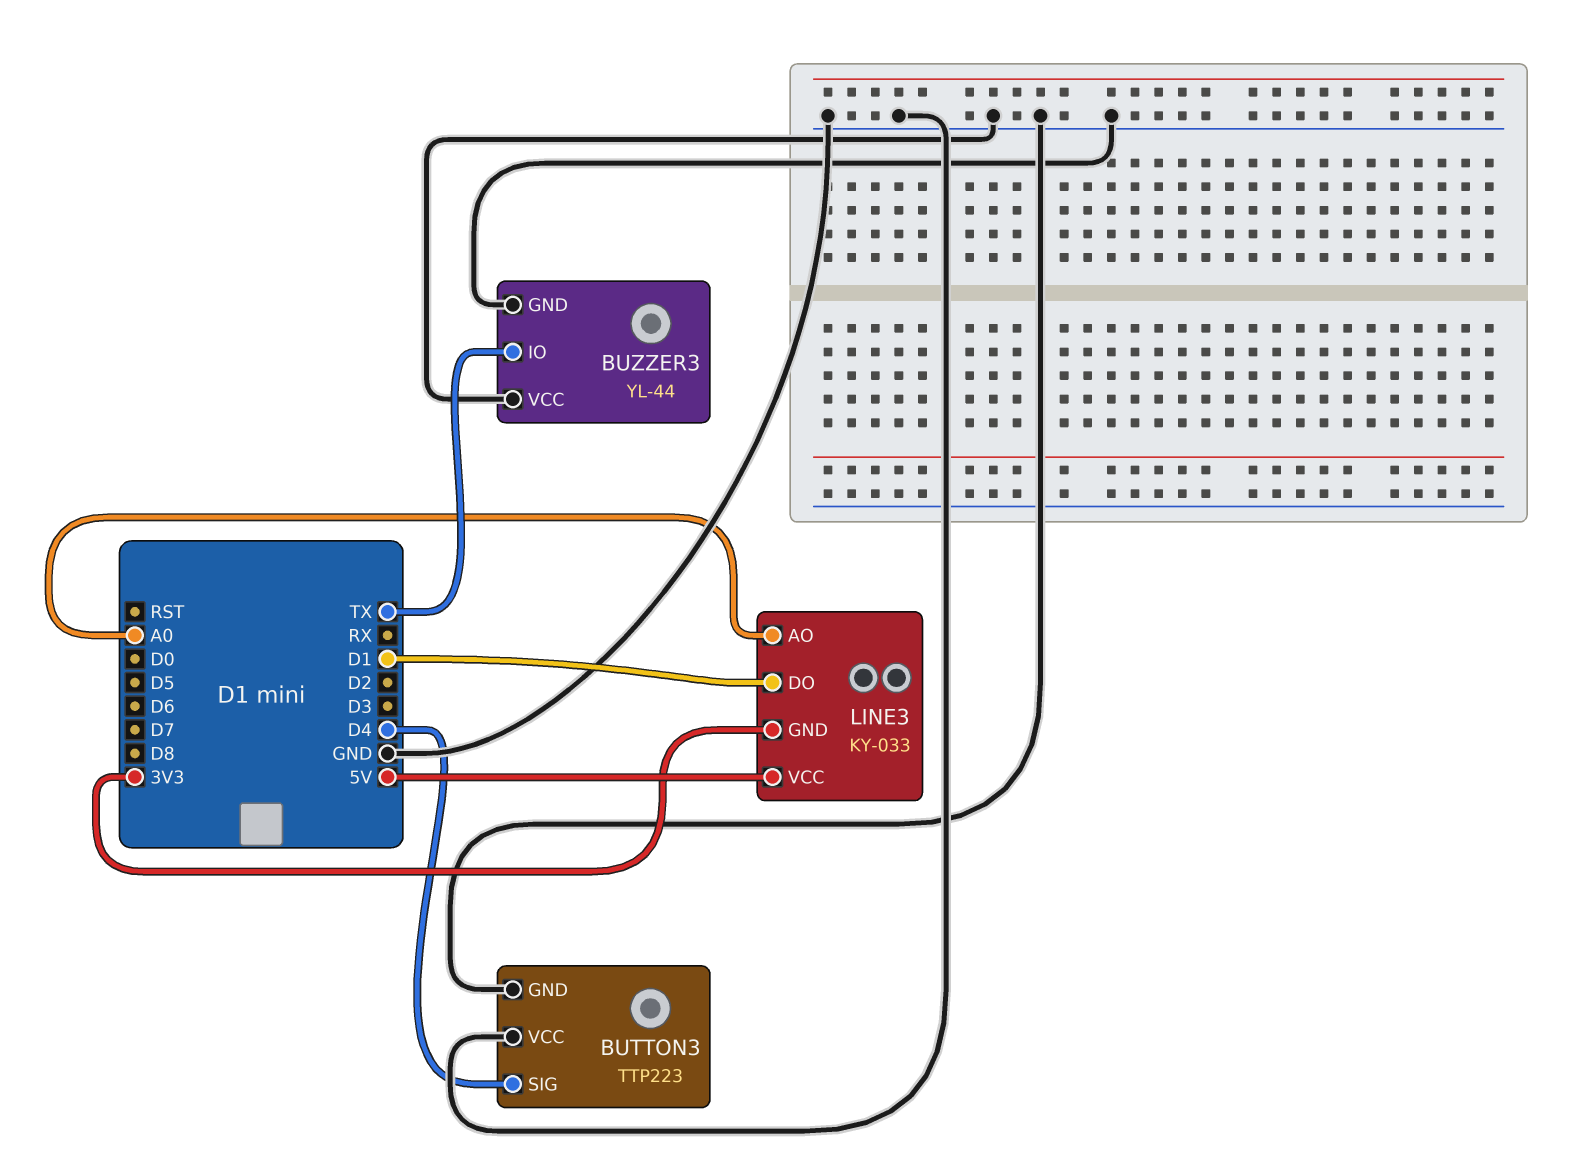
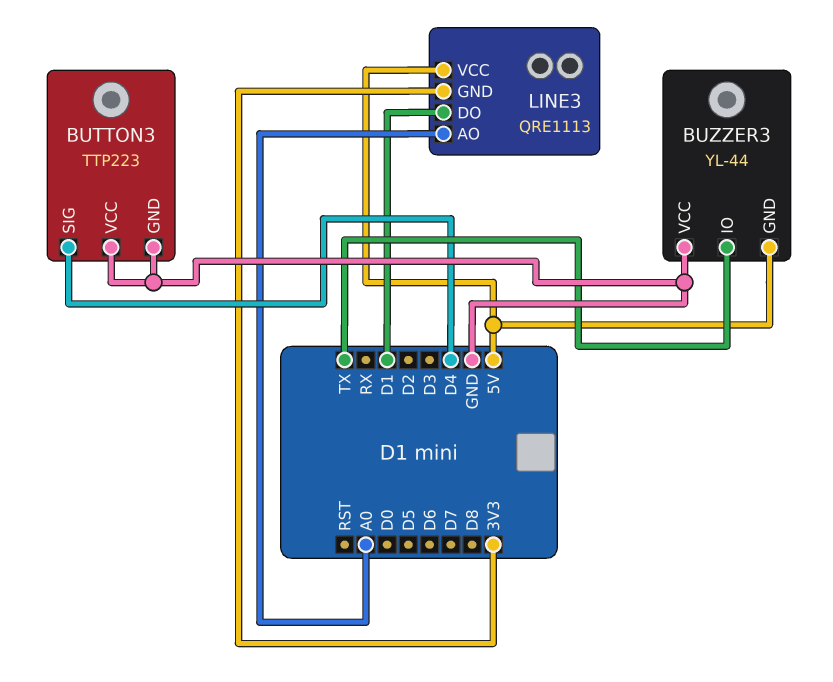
BUZZER3 pin GND: GND -> 5V
LINE3: KY-033 -> QRE1113

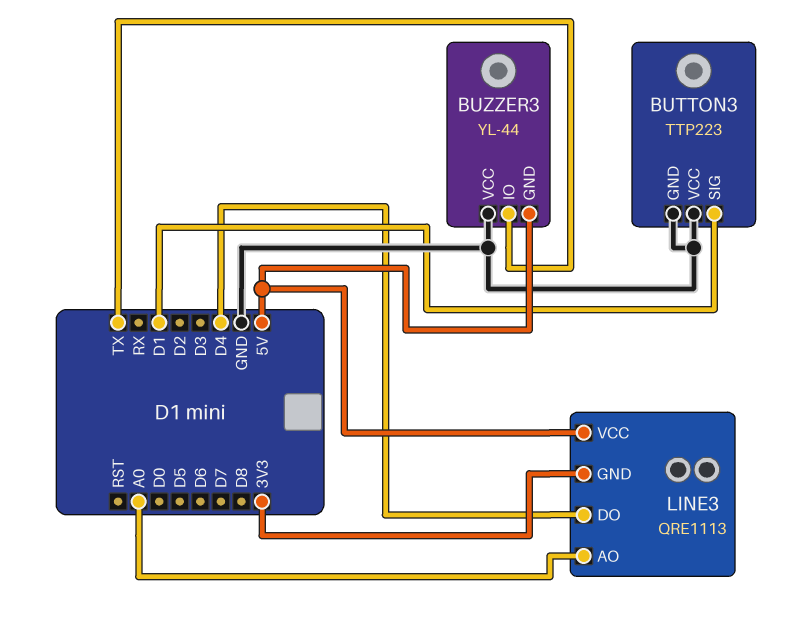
BUTTON3 pin SIG: D4 -> D1
LINE3 pin DO: D1 -> D4

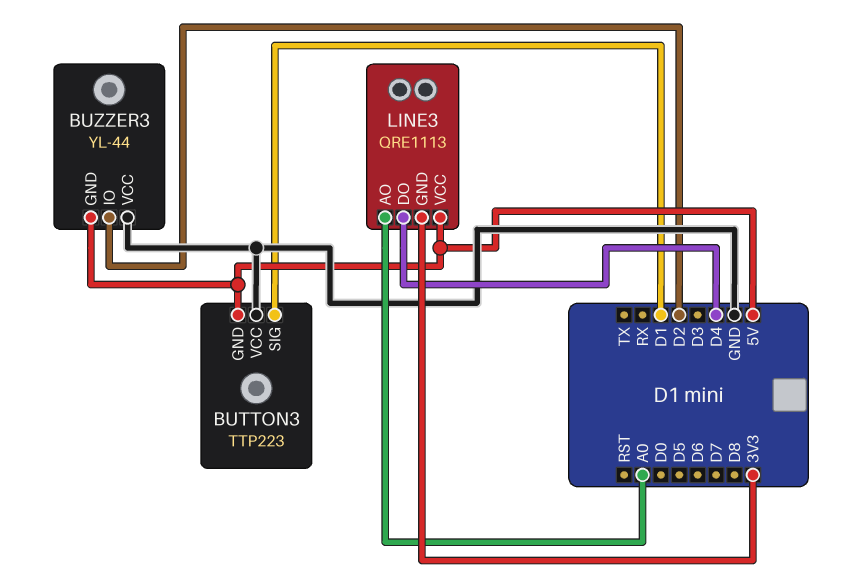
BUTTON3 pin GND: GND -> 5V
BUZZER3 pin IO: TX -> D2

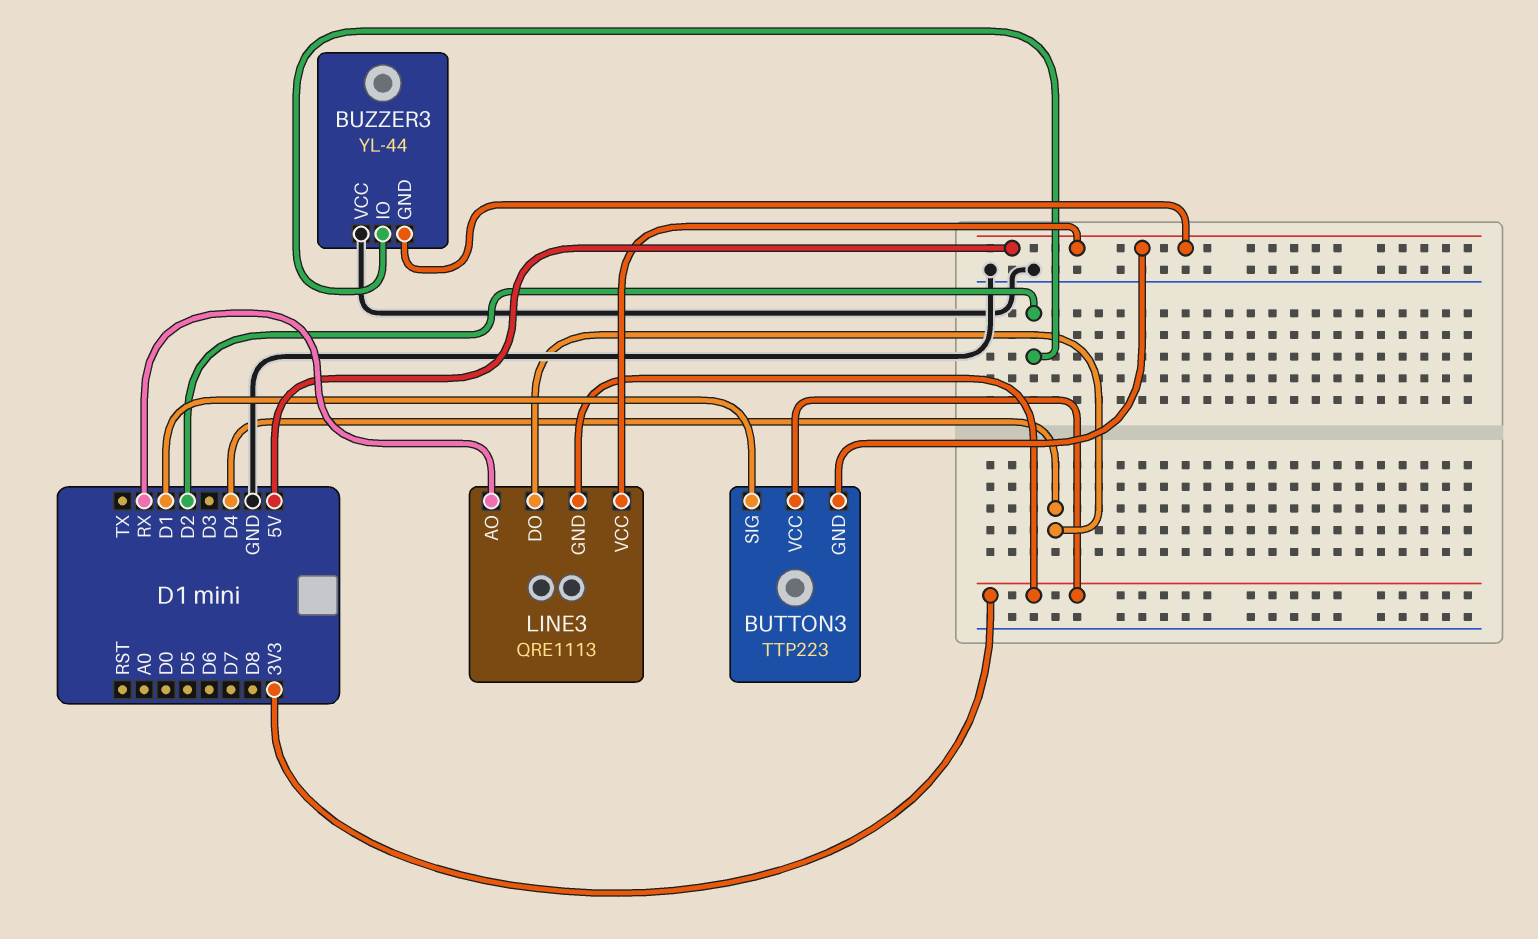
BUTTON3 pin VCC: GND -> 3V3
LINE3 pin AO: A0 -> RX

